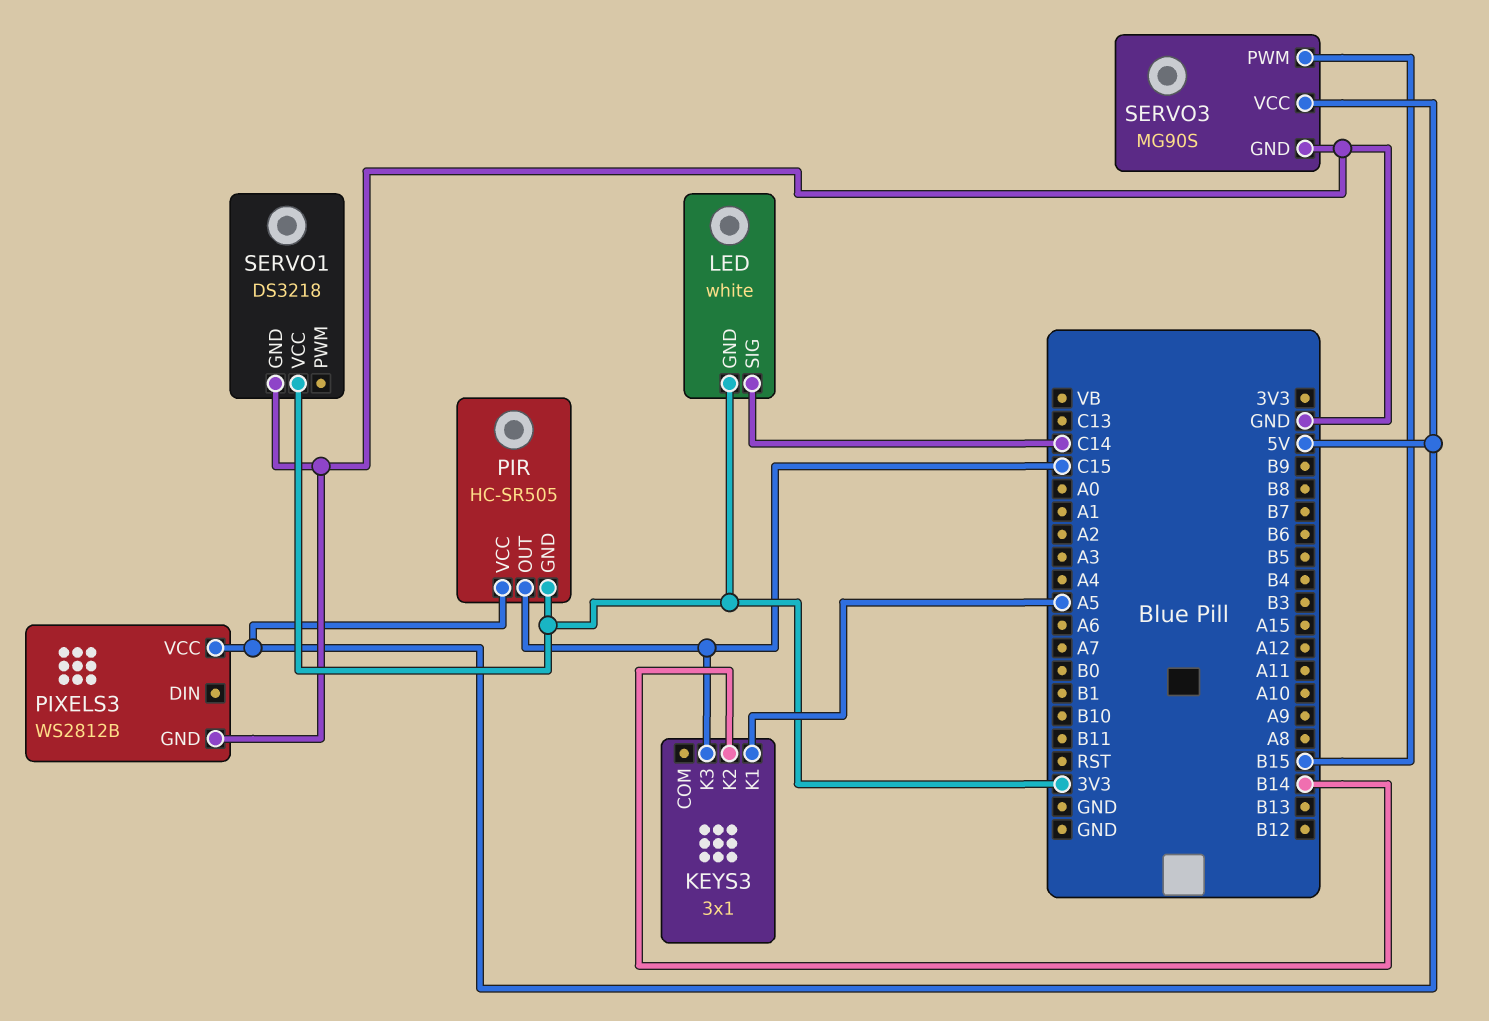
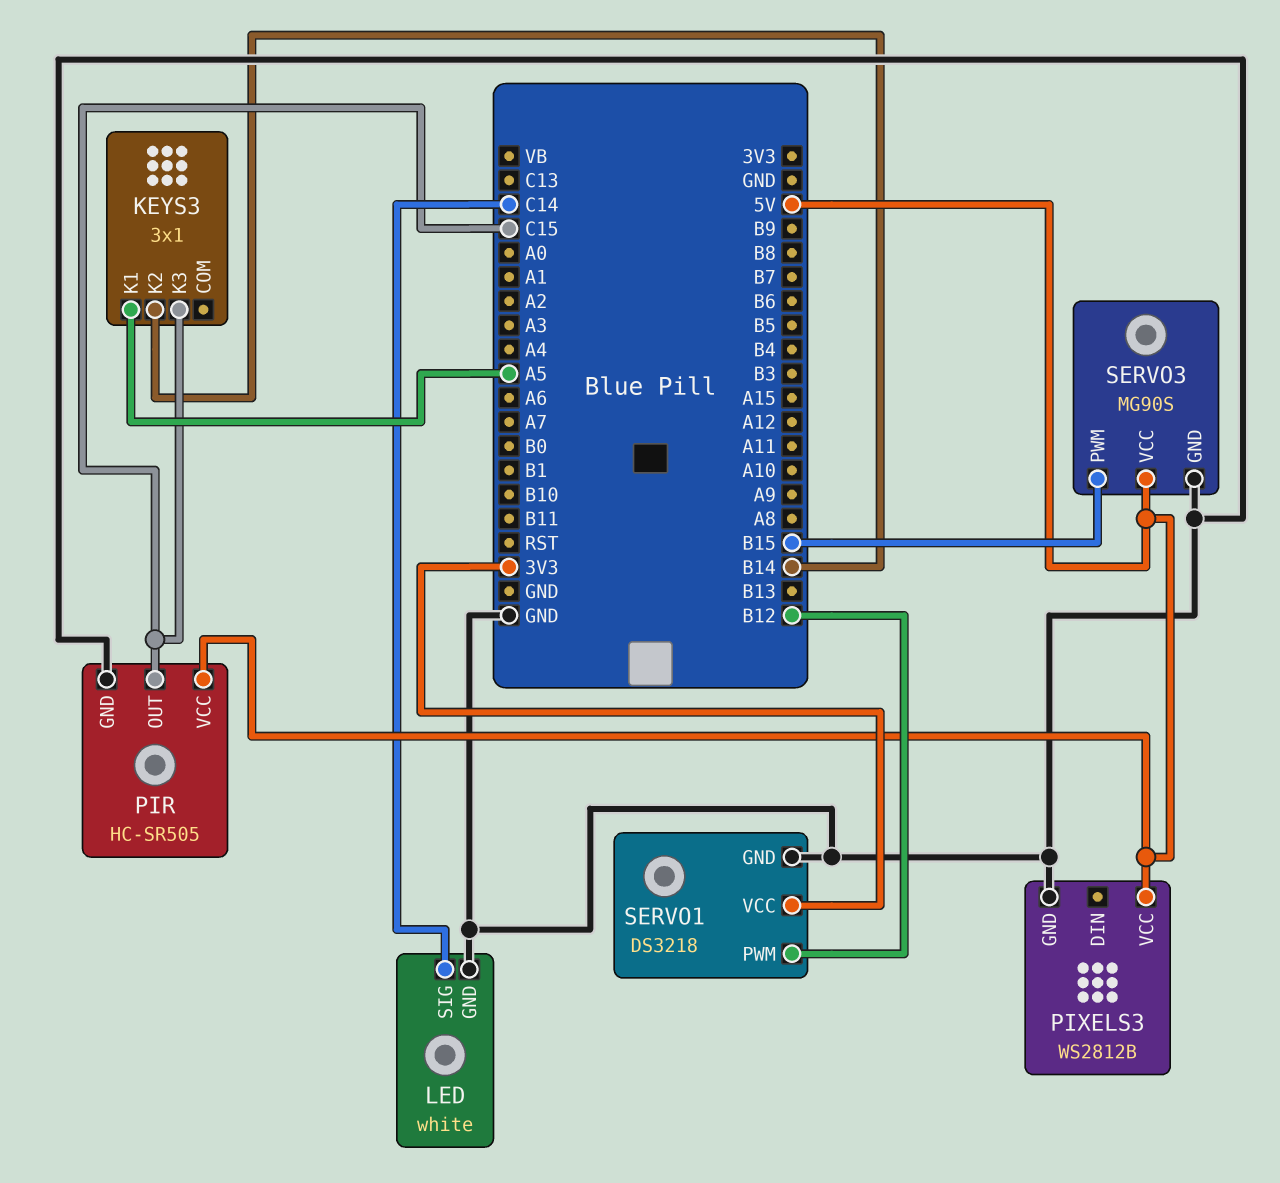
LED pin GND: 3V3 -> GND
PIR pin GND: 3V3 -> GND
SERVO1 pin PWM: none -> B12

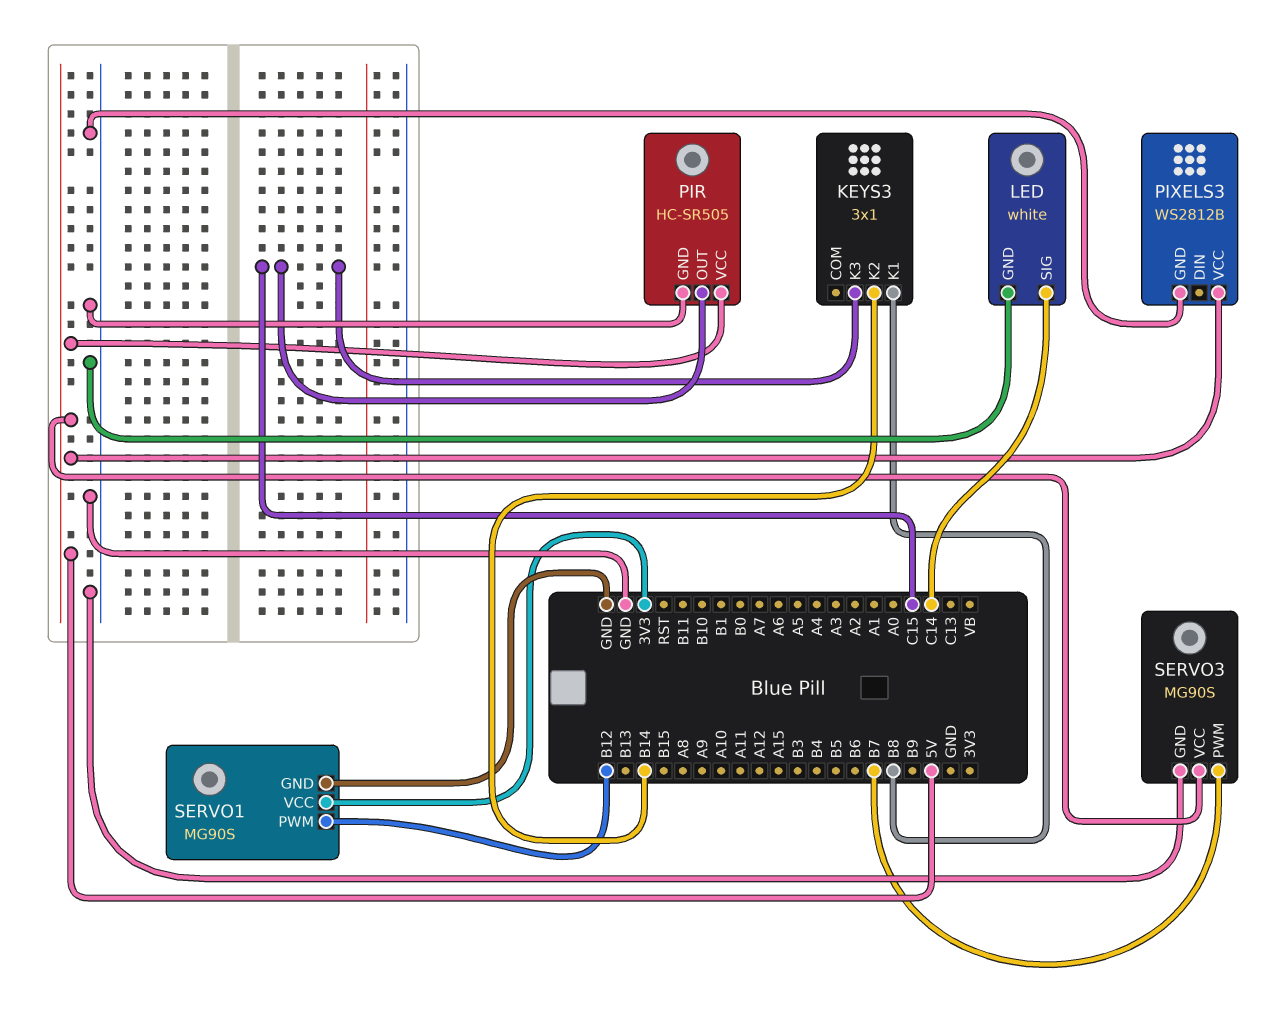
KEYS3 pin K1: A5 -> B8
SERVO1: DS3218 -> MG90S
SERVO3 pin PWM: B15 -> B7

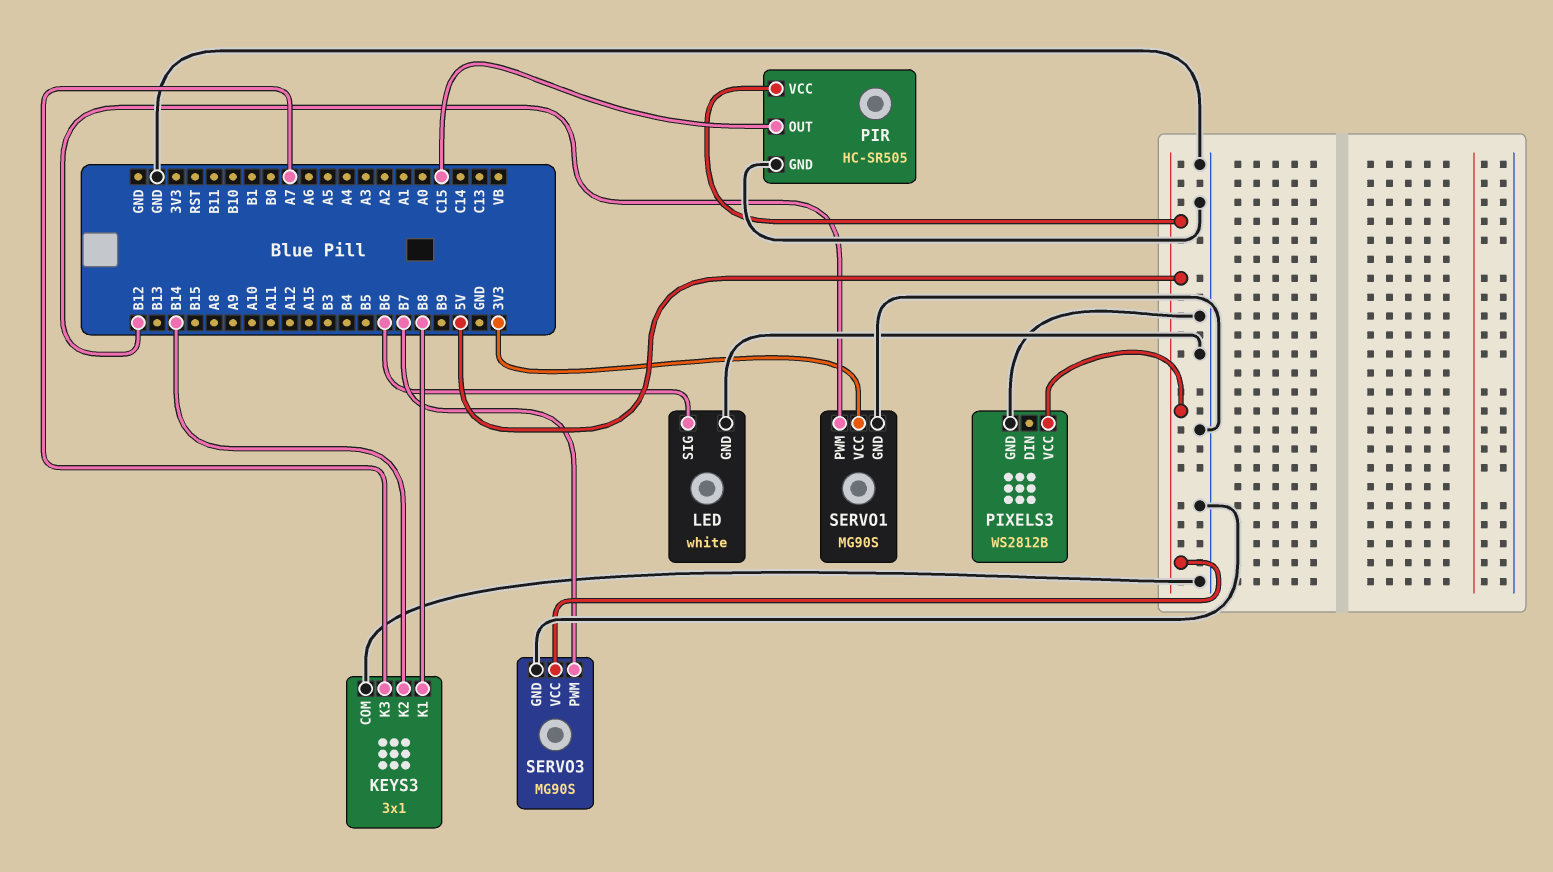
KEYS3 pin COM: none -> GND
KEYS3 pin K3: C15 -> A7
LED pin SIG: C14 -> B6

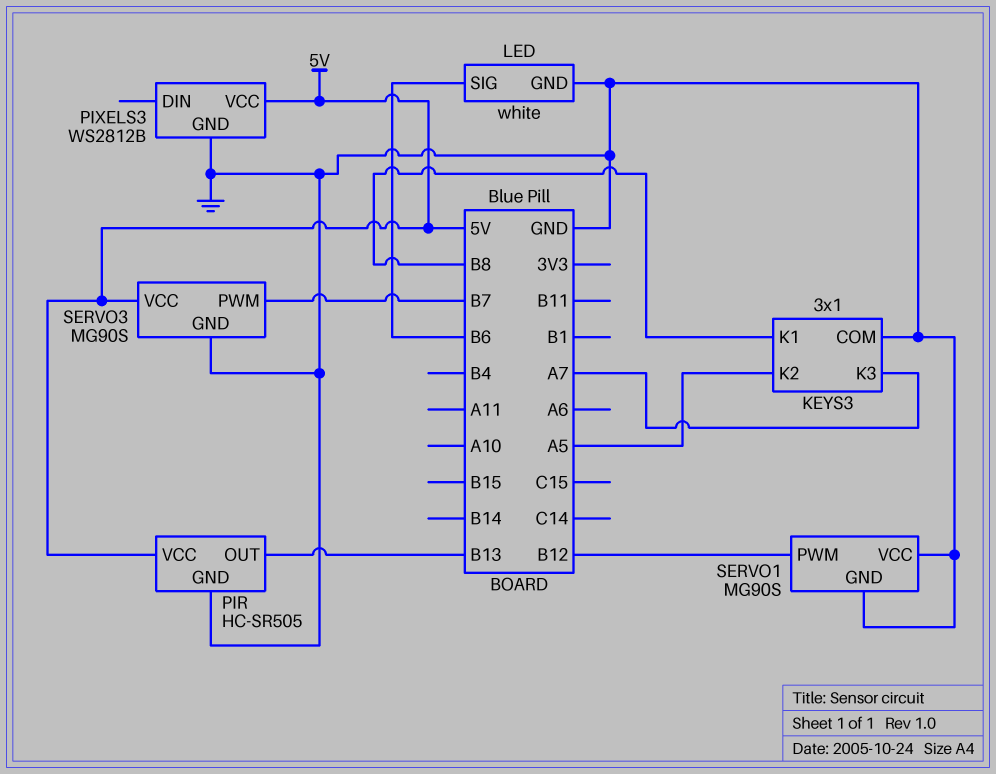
KEYS3 pin K2: B14 -> A5
PIR pin OUT: C15 -> B13
SERVO1 pin VCC: 3V3 -> GND

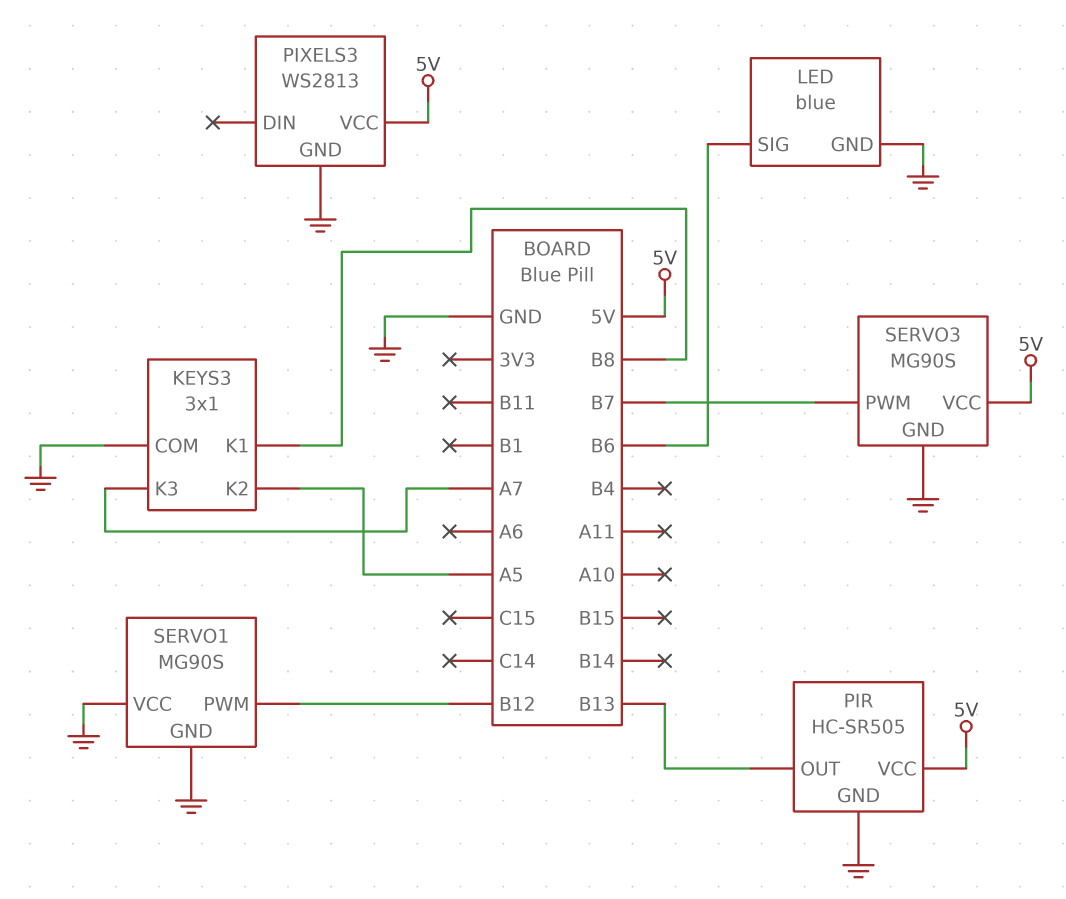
LED: white -> blue
PIXELS3: WS2812B -> WS2813

